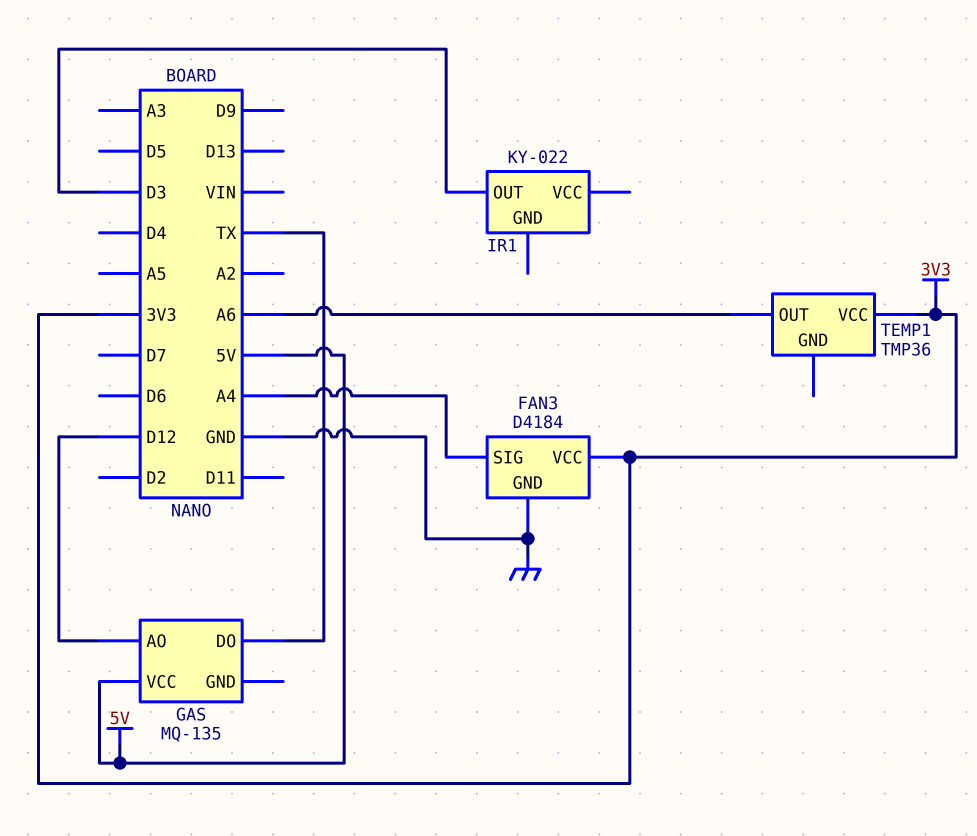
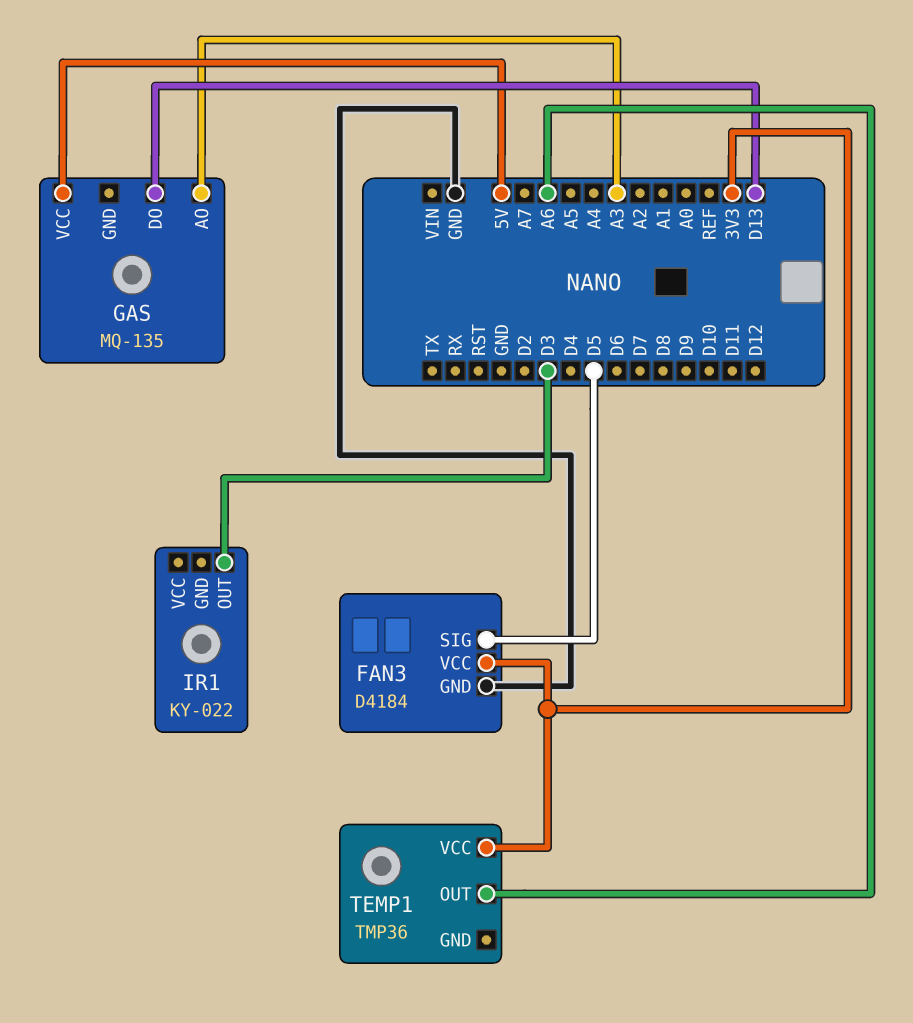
FAN3 pin SIG: A4 -> D5
GAS pin AO: D12 -> A3
GAS pin DO: TX -> D13

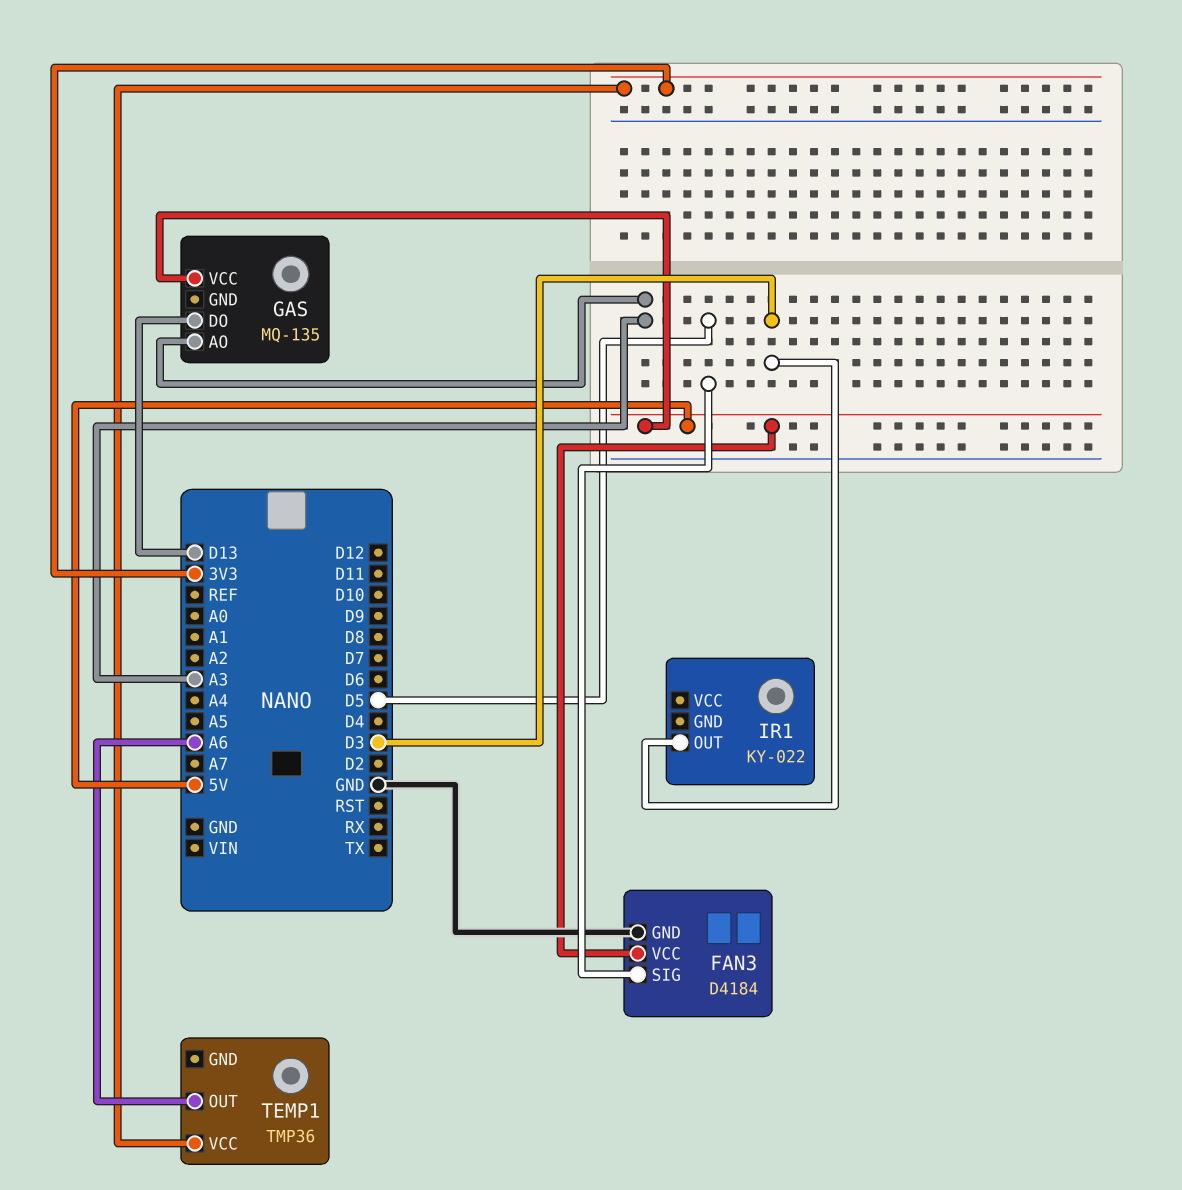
FAN3 pin VCC: 3V3 -> 5V

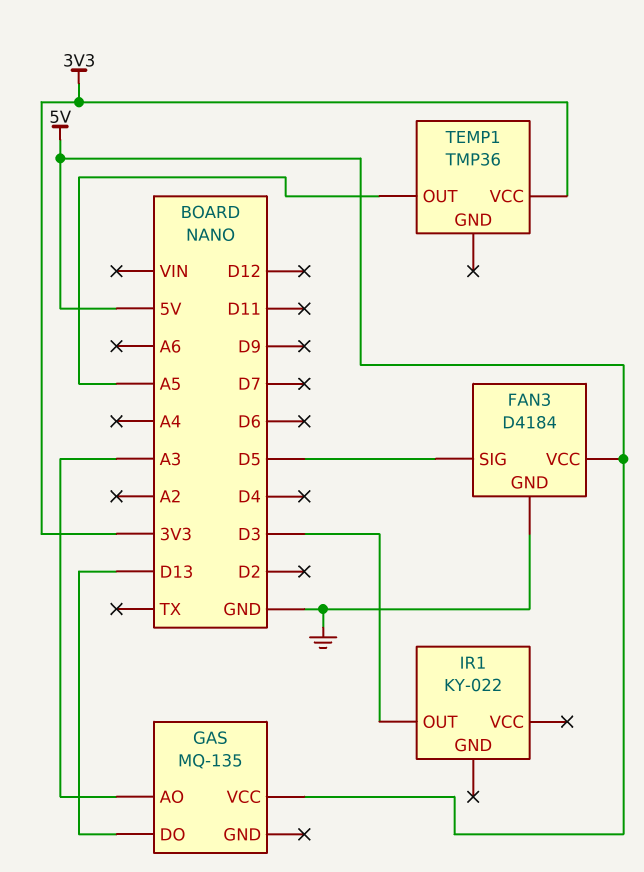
TEMP1 pin OUT: A6 -> A5

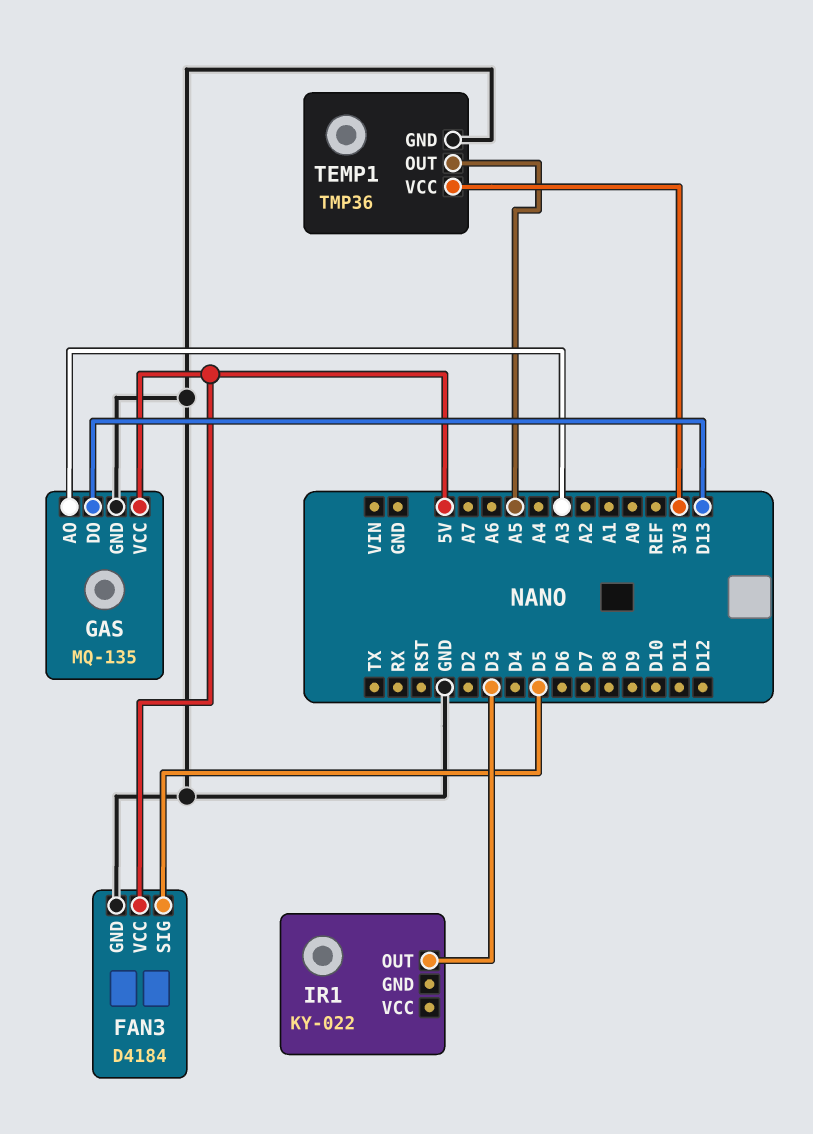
GAS pin GND: none -> GND
TEMP1 pin GND: none -> GND

